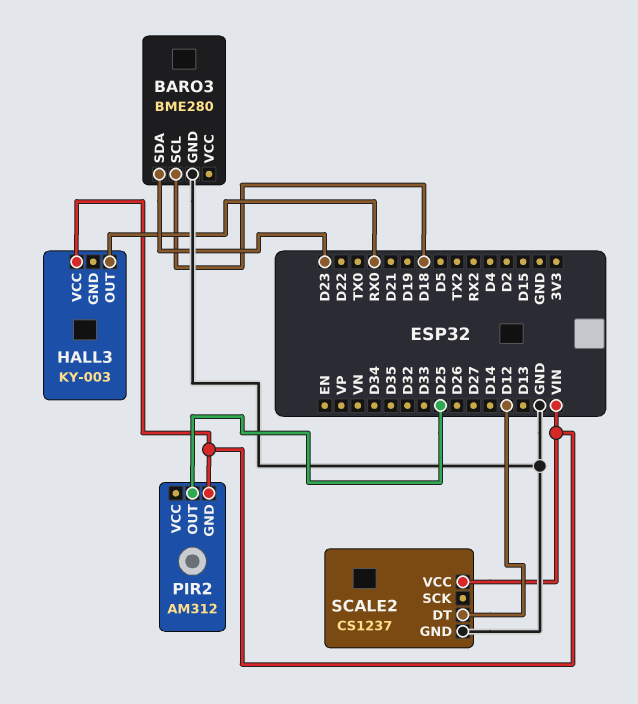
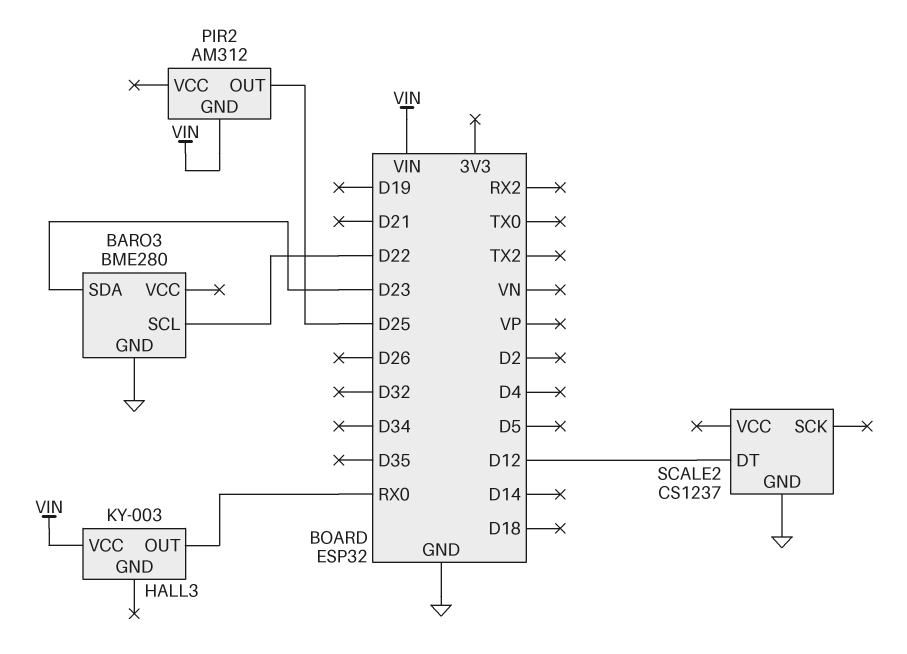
BARO3 pin SCL: D18 -> D22
SCALE2 pin VCC: VIN -> none

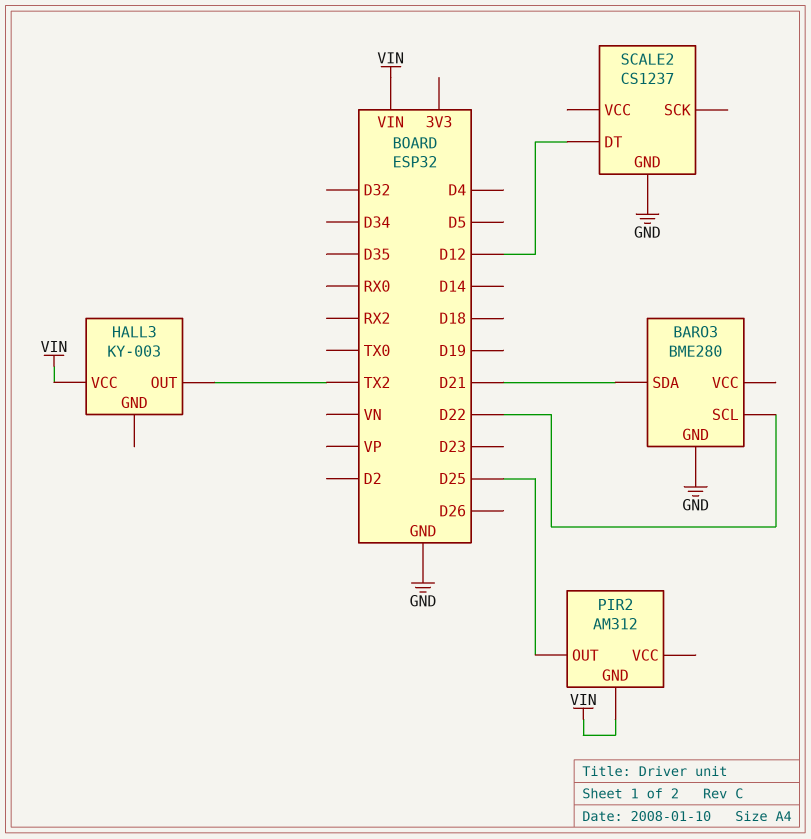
BARO3 pin SDA: D23 -> D21
HALL3 pin OUT: RX0 -> TX2

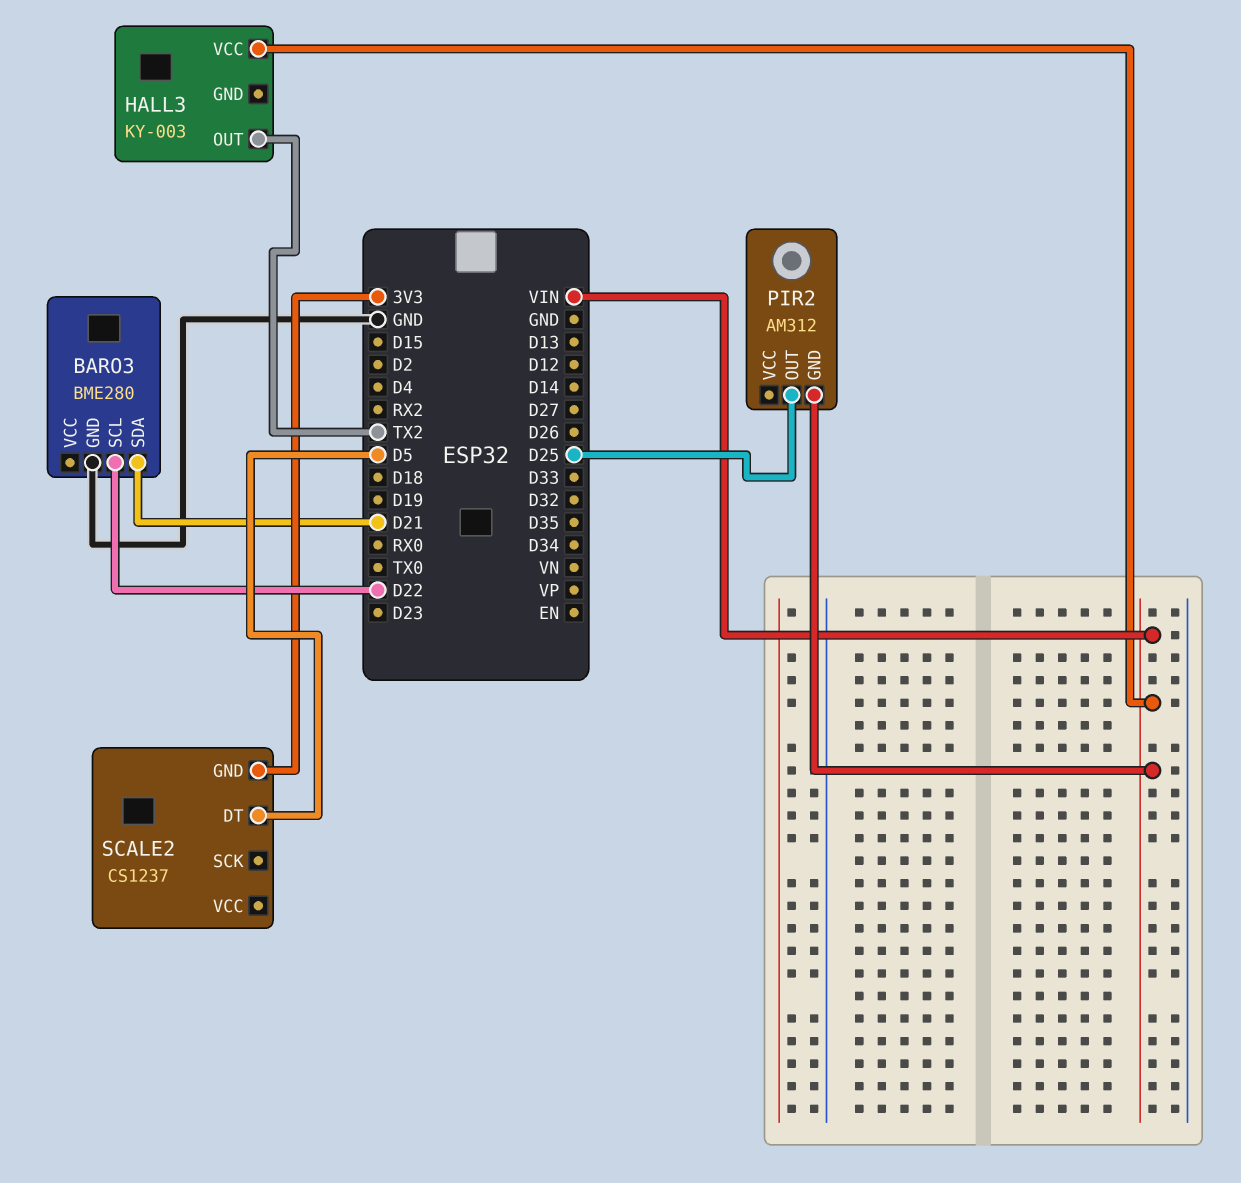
SCALE2 pin DT: D12 -> D5
SCALE2 pin GND: GND -> 3V3

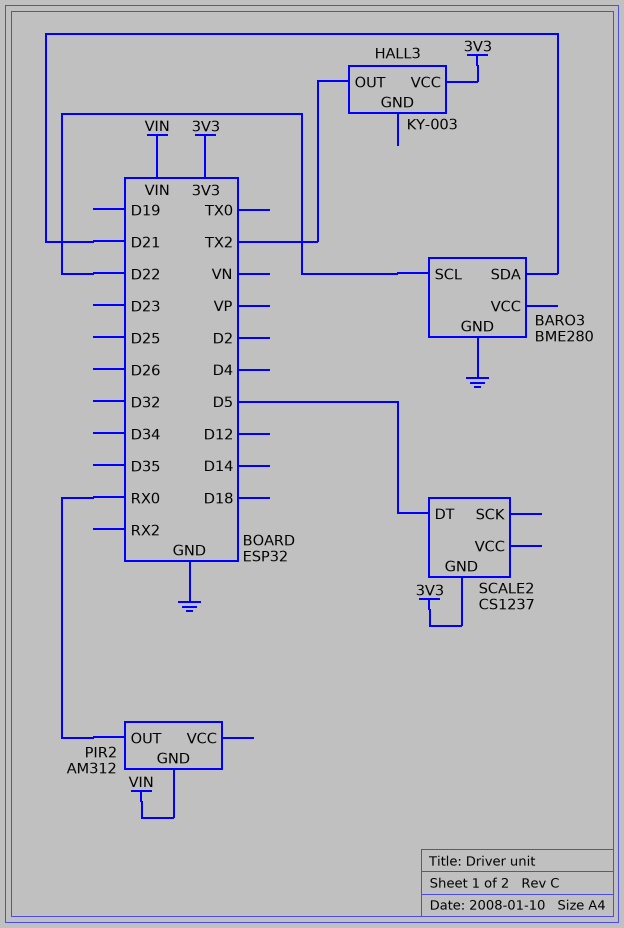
HALL3 pin VCC: VIN -> 3V3
PIR2 pin OUT: D25 -> RX0

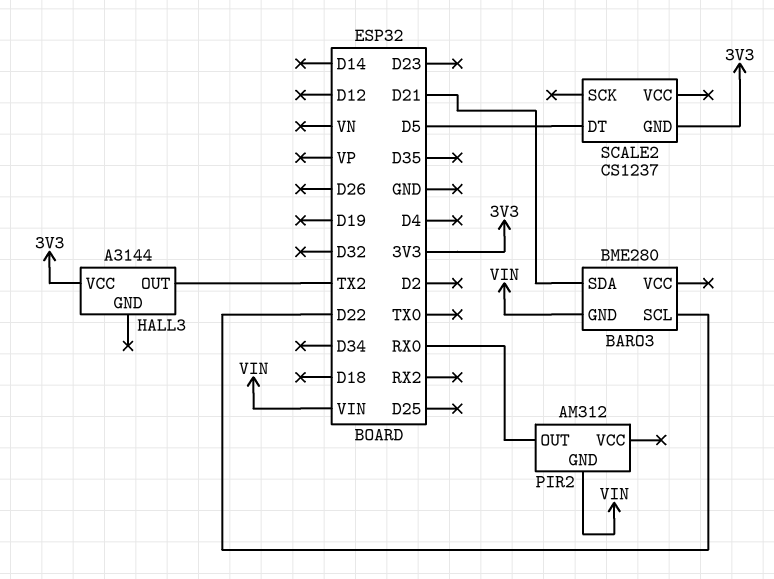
BARO3 pin GND: GND -> VIN
HALL3: KY-003 -> A3144

